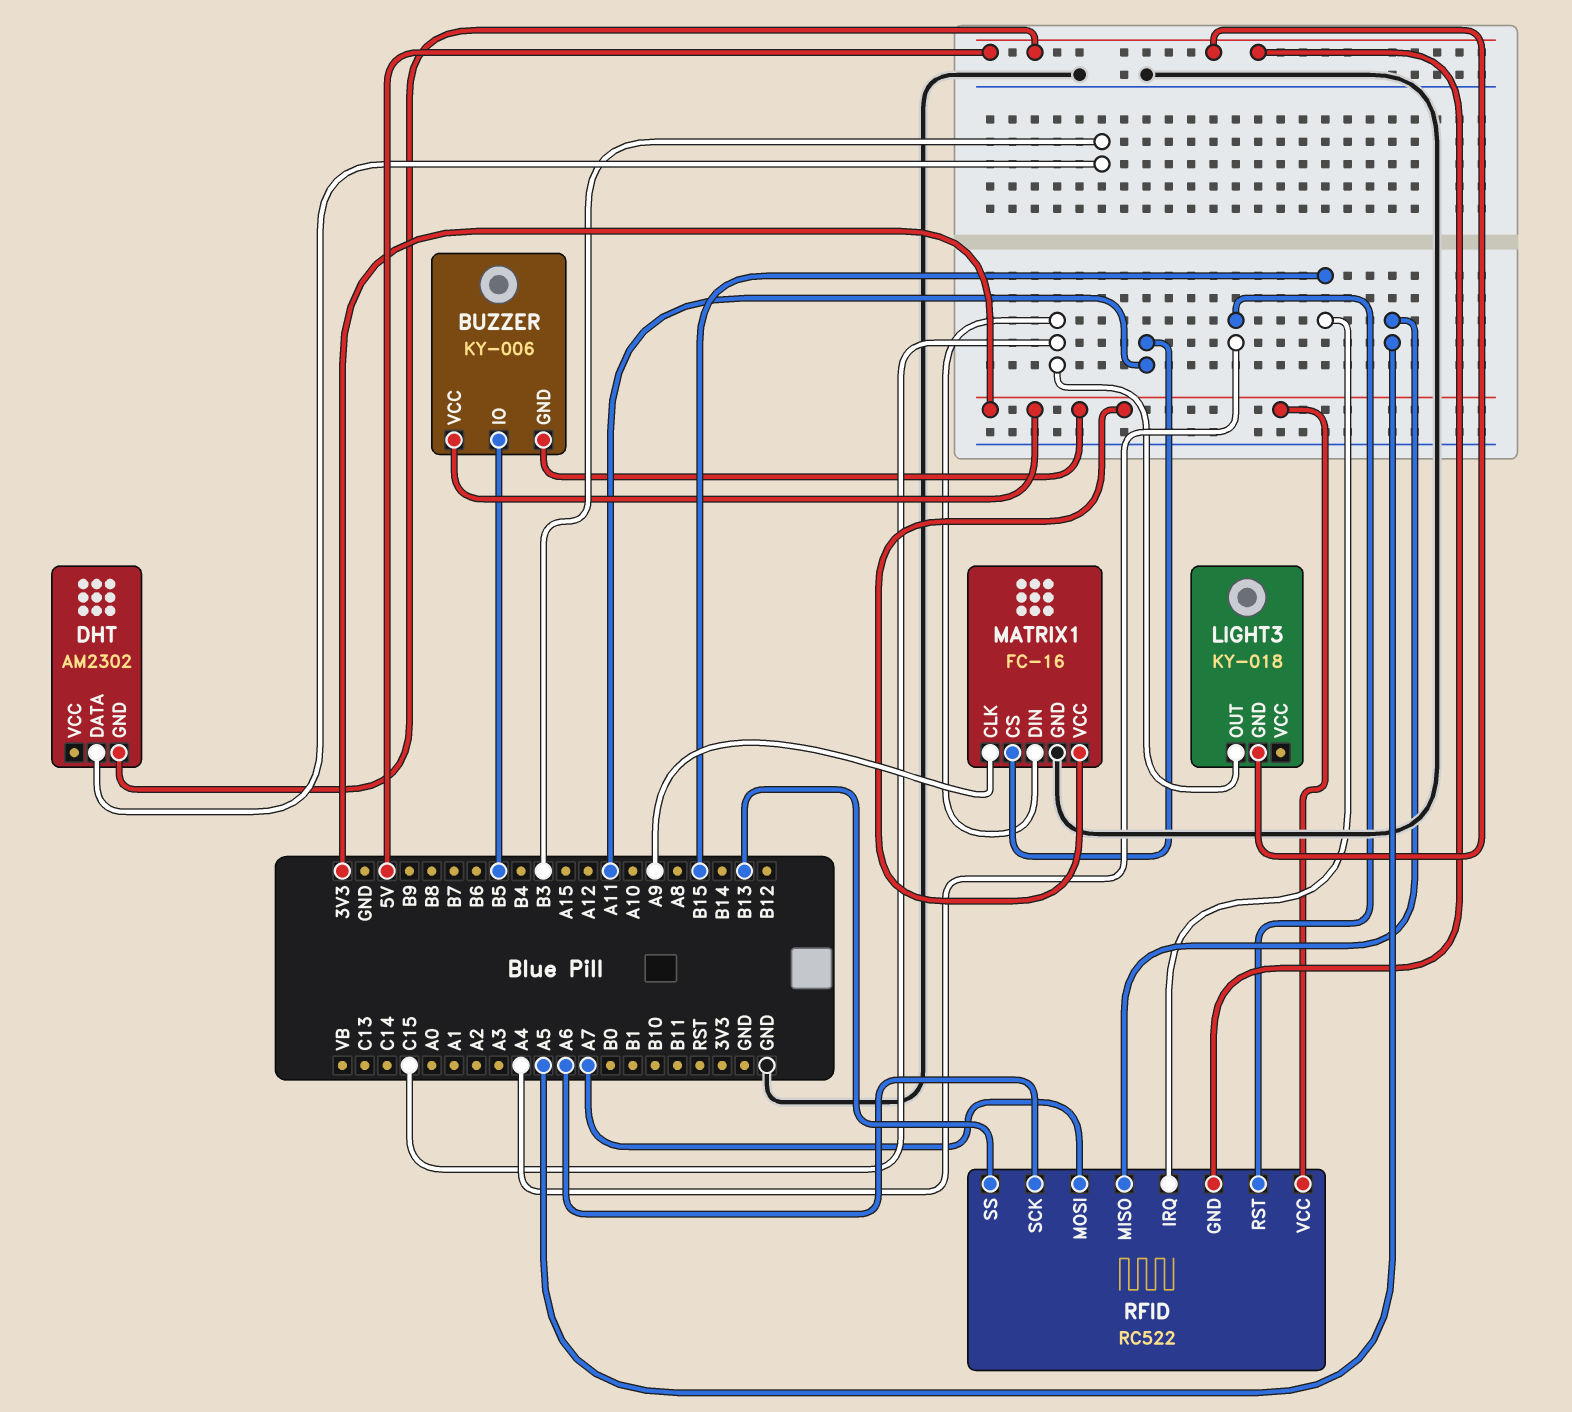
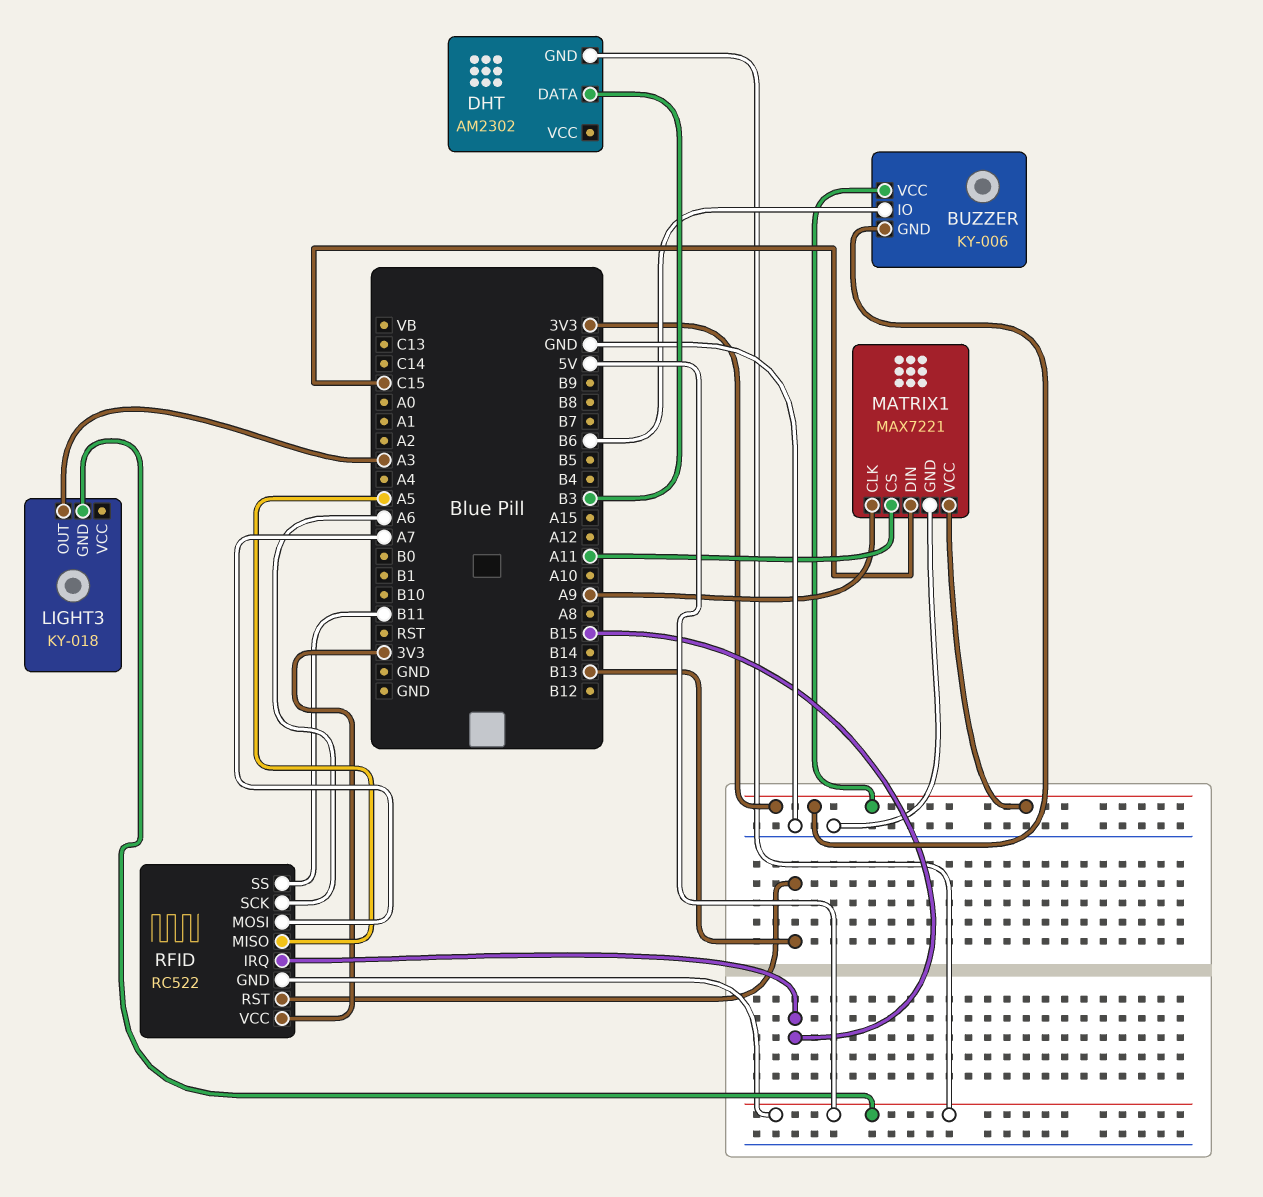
BUZZER pin IO: B5 -> B6
LIGHT3 pin OUT: C15 -> A3
MATRIX1: FC-16 -> MAX7221
RFID pin RST: A4 -> B13
RFID pin SS: B13 -> B11

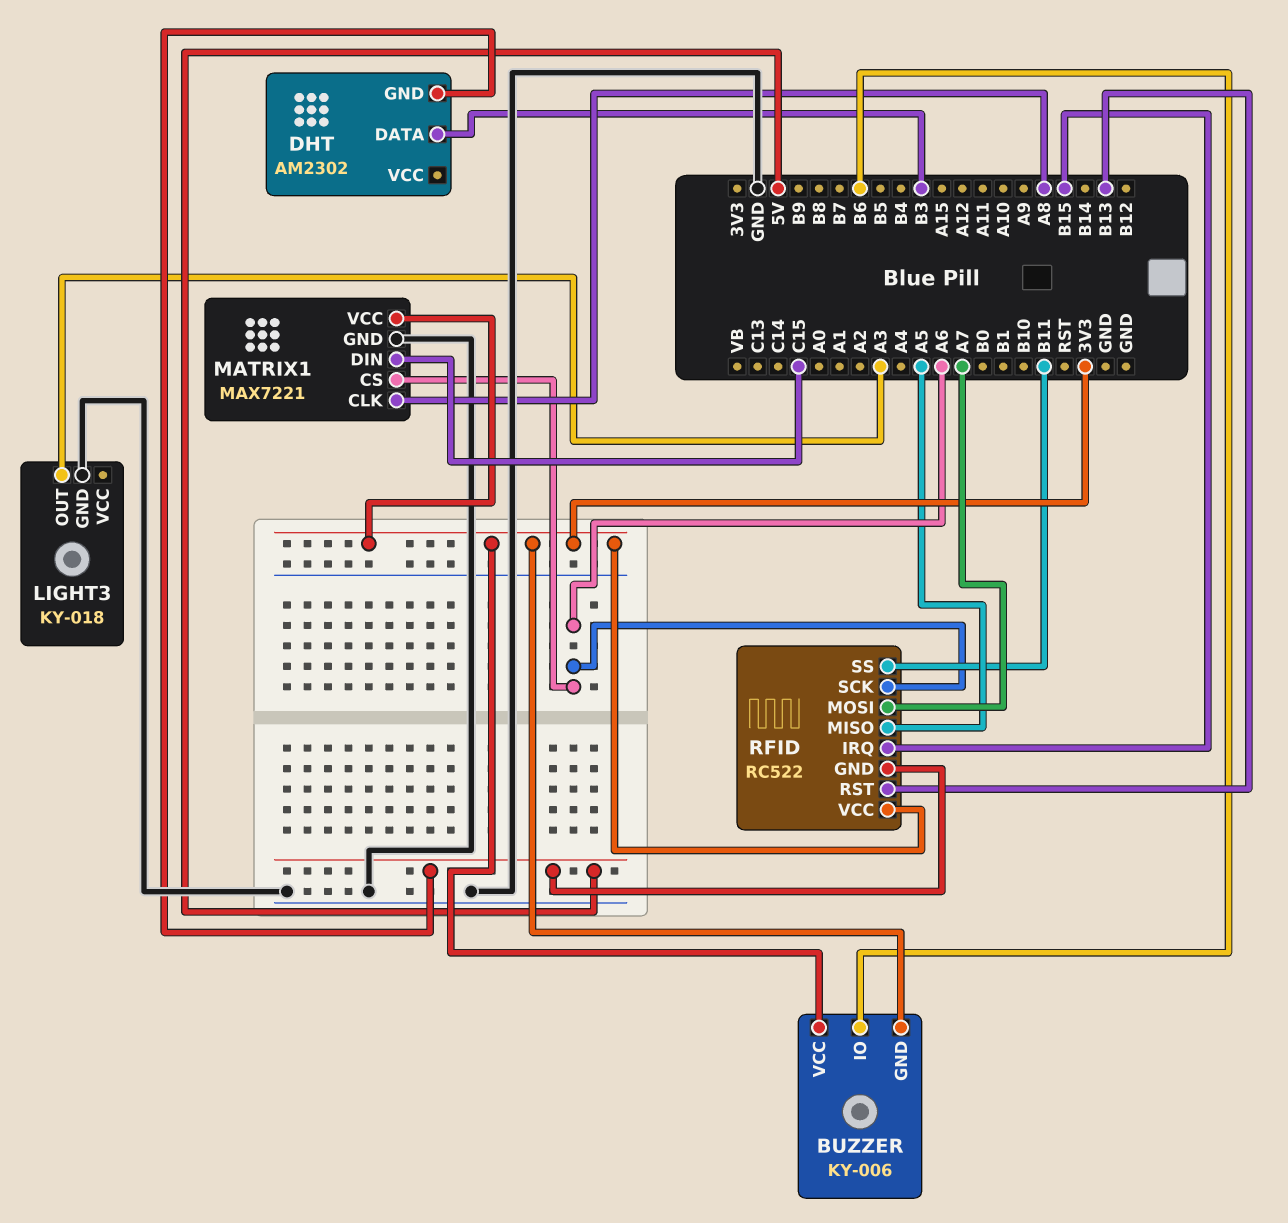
LIGHT3 pin GND: 5V -> GND
MATRIX1 pin CLK: A9 -> A8
MATRIX1 pin CS: A11 -> A6

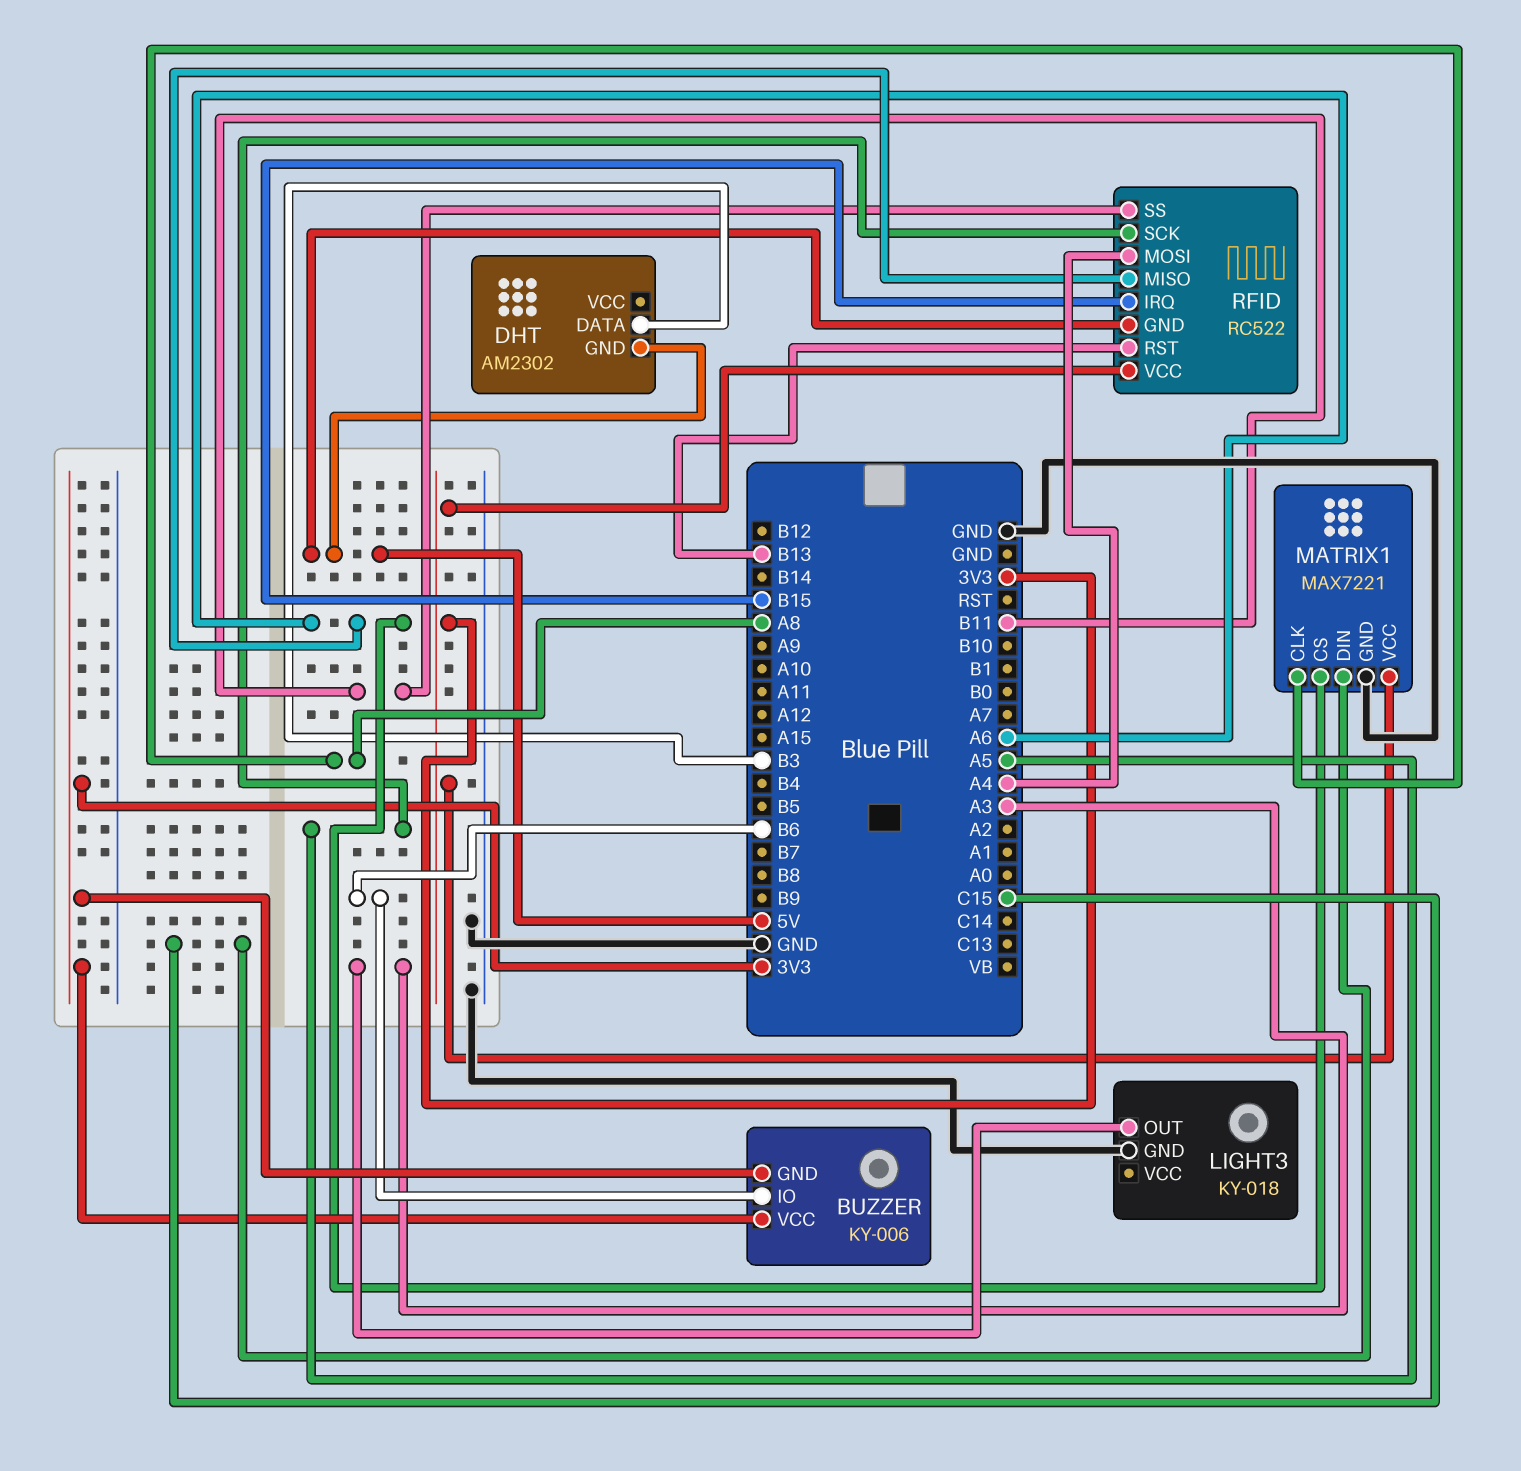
RFID pin MISO: A5 -> A6
RFID pin MOSI: A7 -> A4
RFID pin SCK: A6 -> A5

